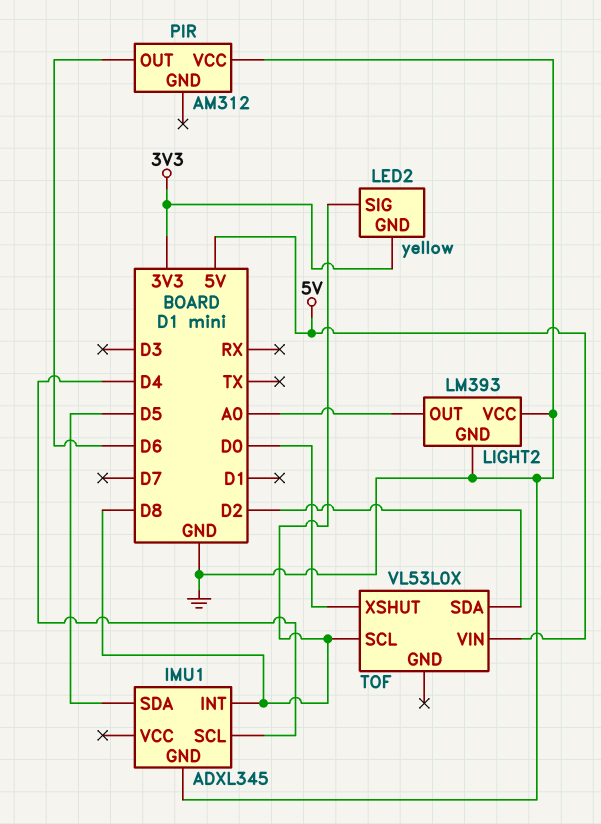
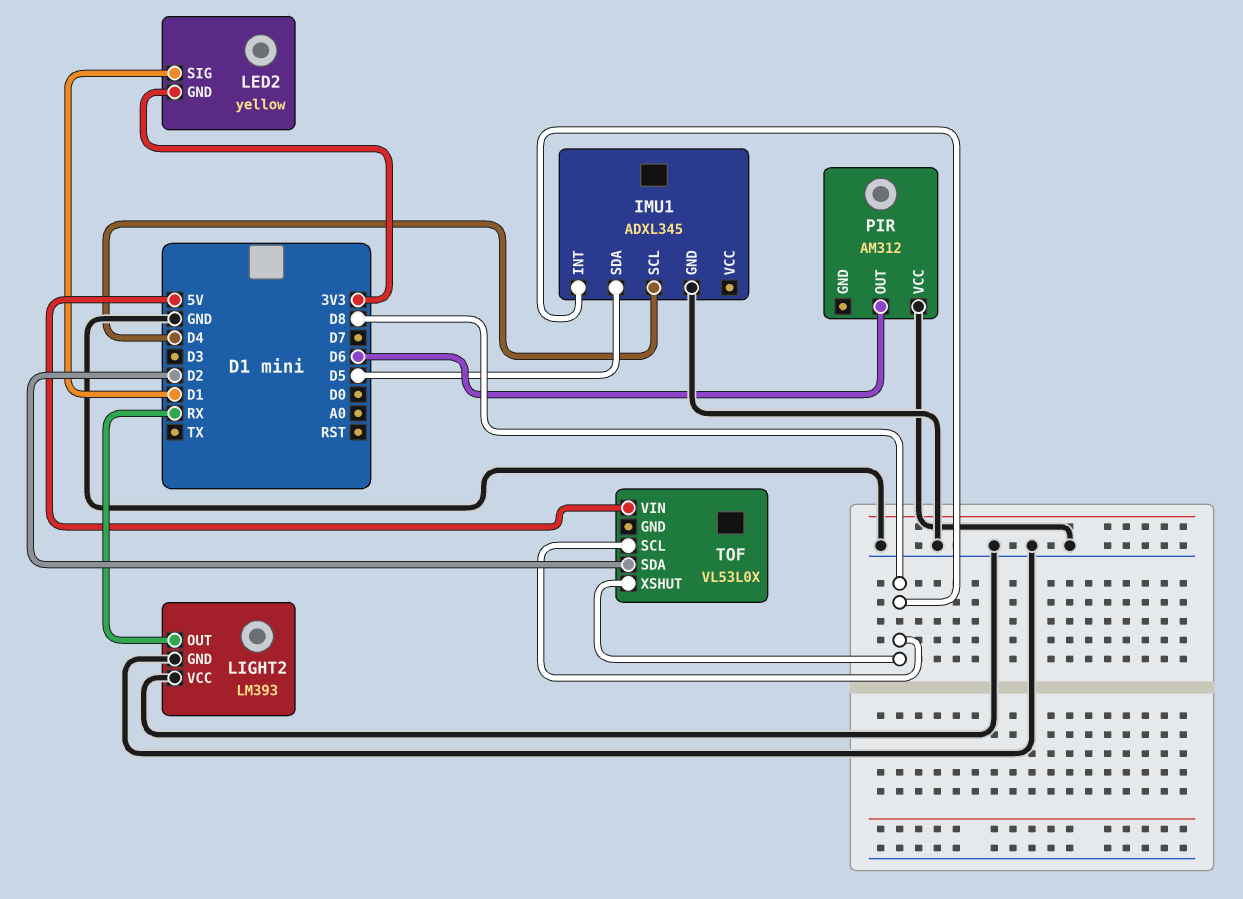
LED2 pin SIG: D8 -> D1
LIGHT2 pin OUT: A0 -> RX
TOF pin XSHUT: D0 -> D8

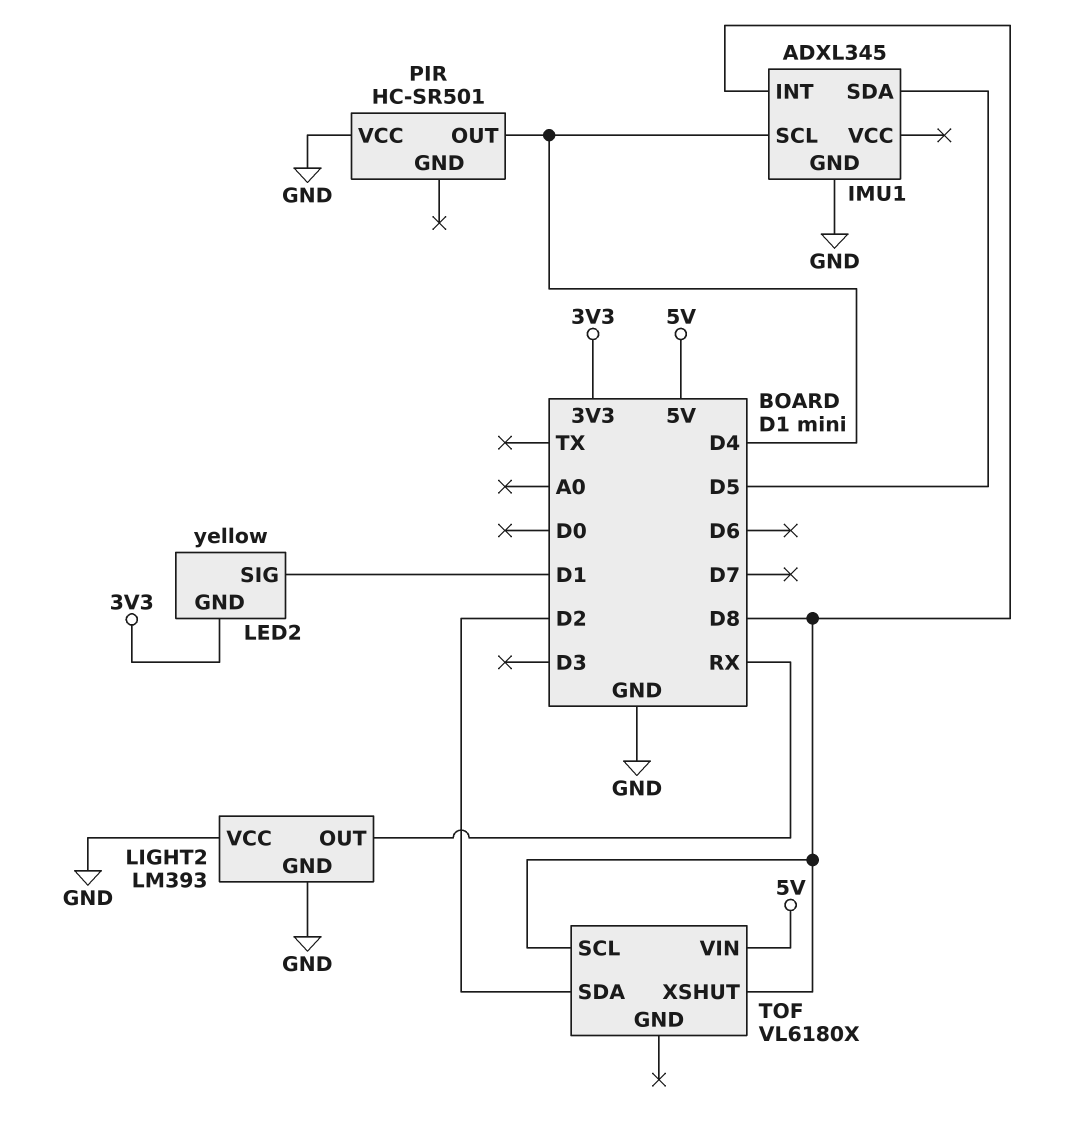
PIR: AM312 -> HC-SR501
PIR pin OUT: D6 -> D4
TOF: VL53L0X -> VL6180X

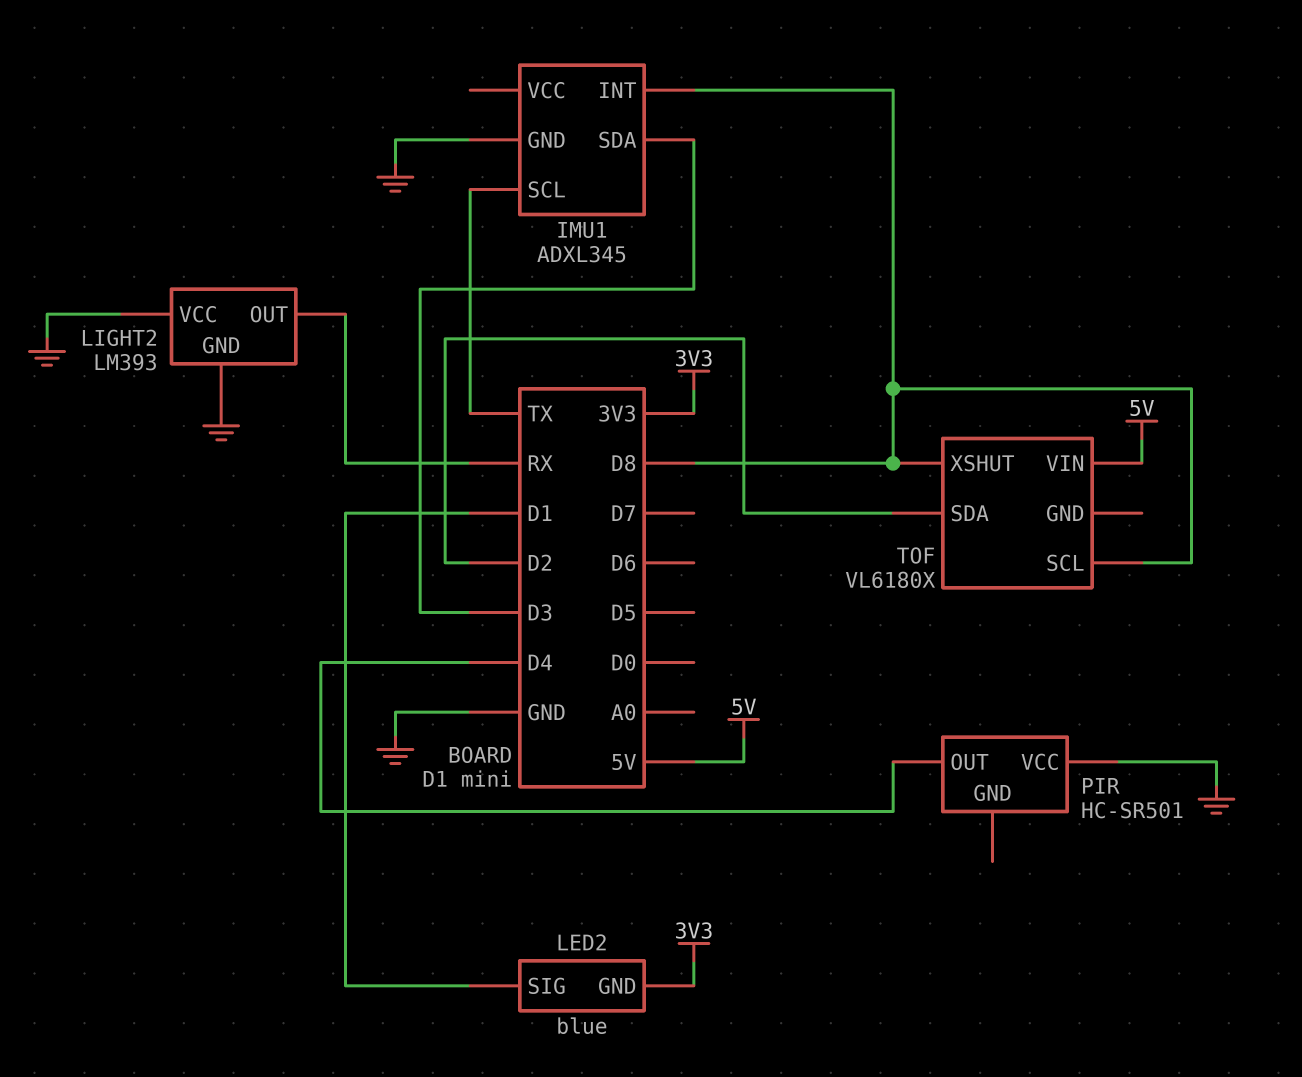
IMU1 pin SCL: D4 -> TX
IMU1 pin SDA: D5 -> D3
LED2: yellow -> blue

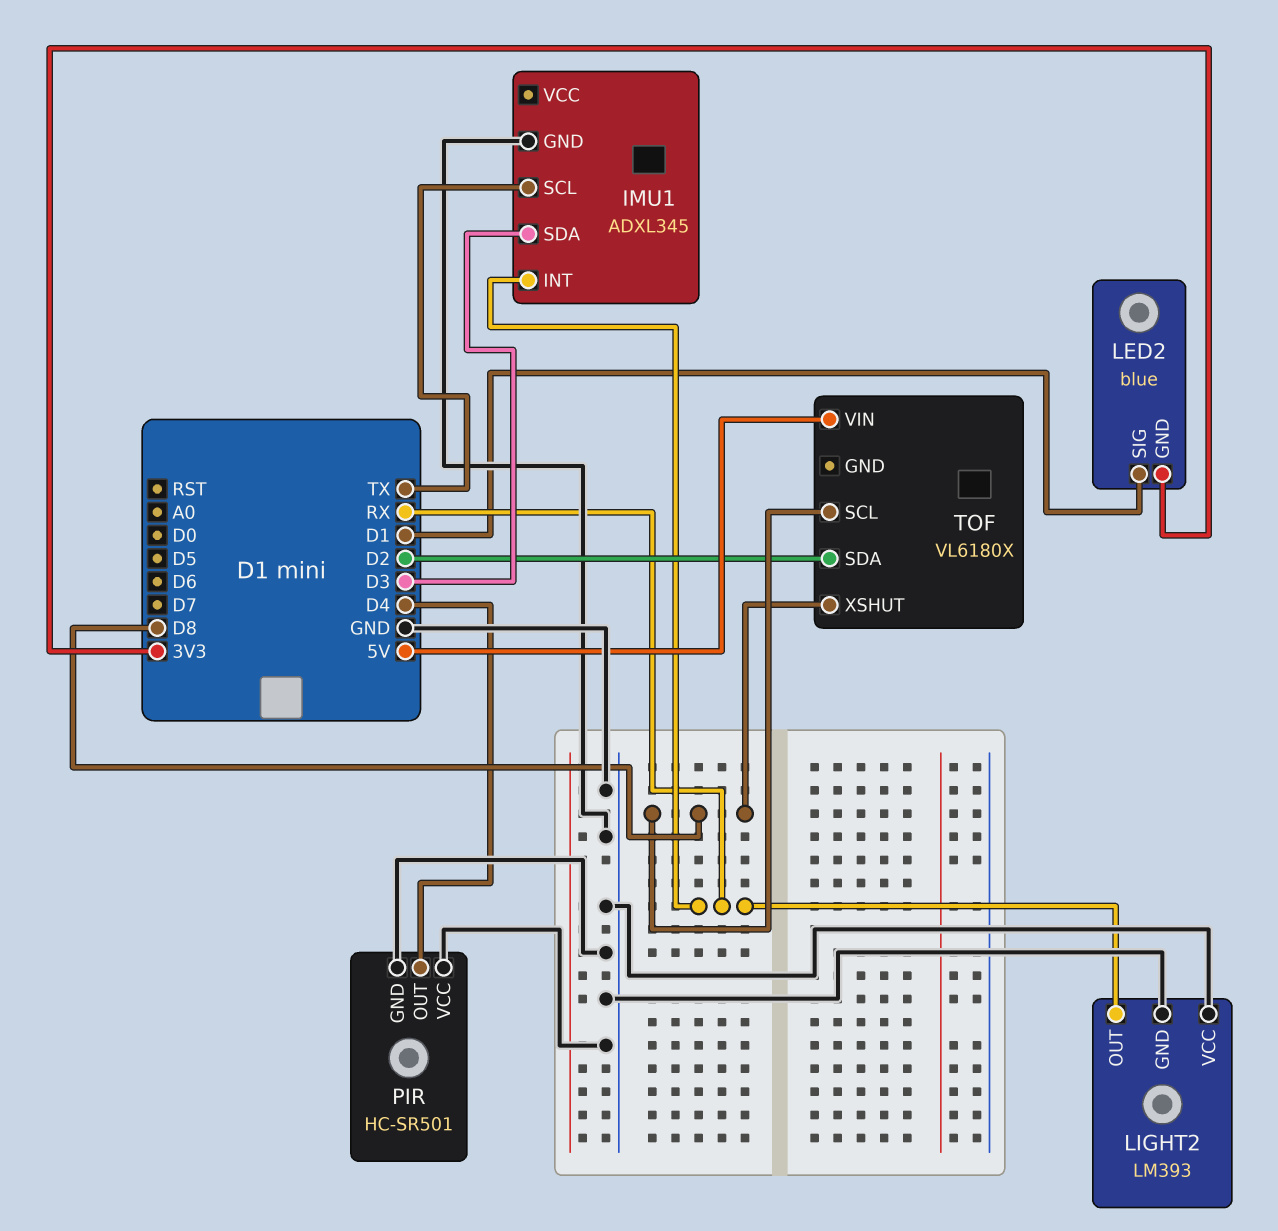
IMU1 pin INT: D8 -> RX
PIR pin GND: none -> GND

